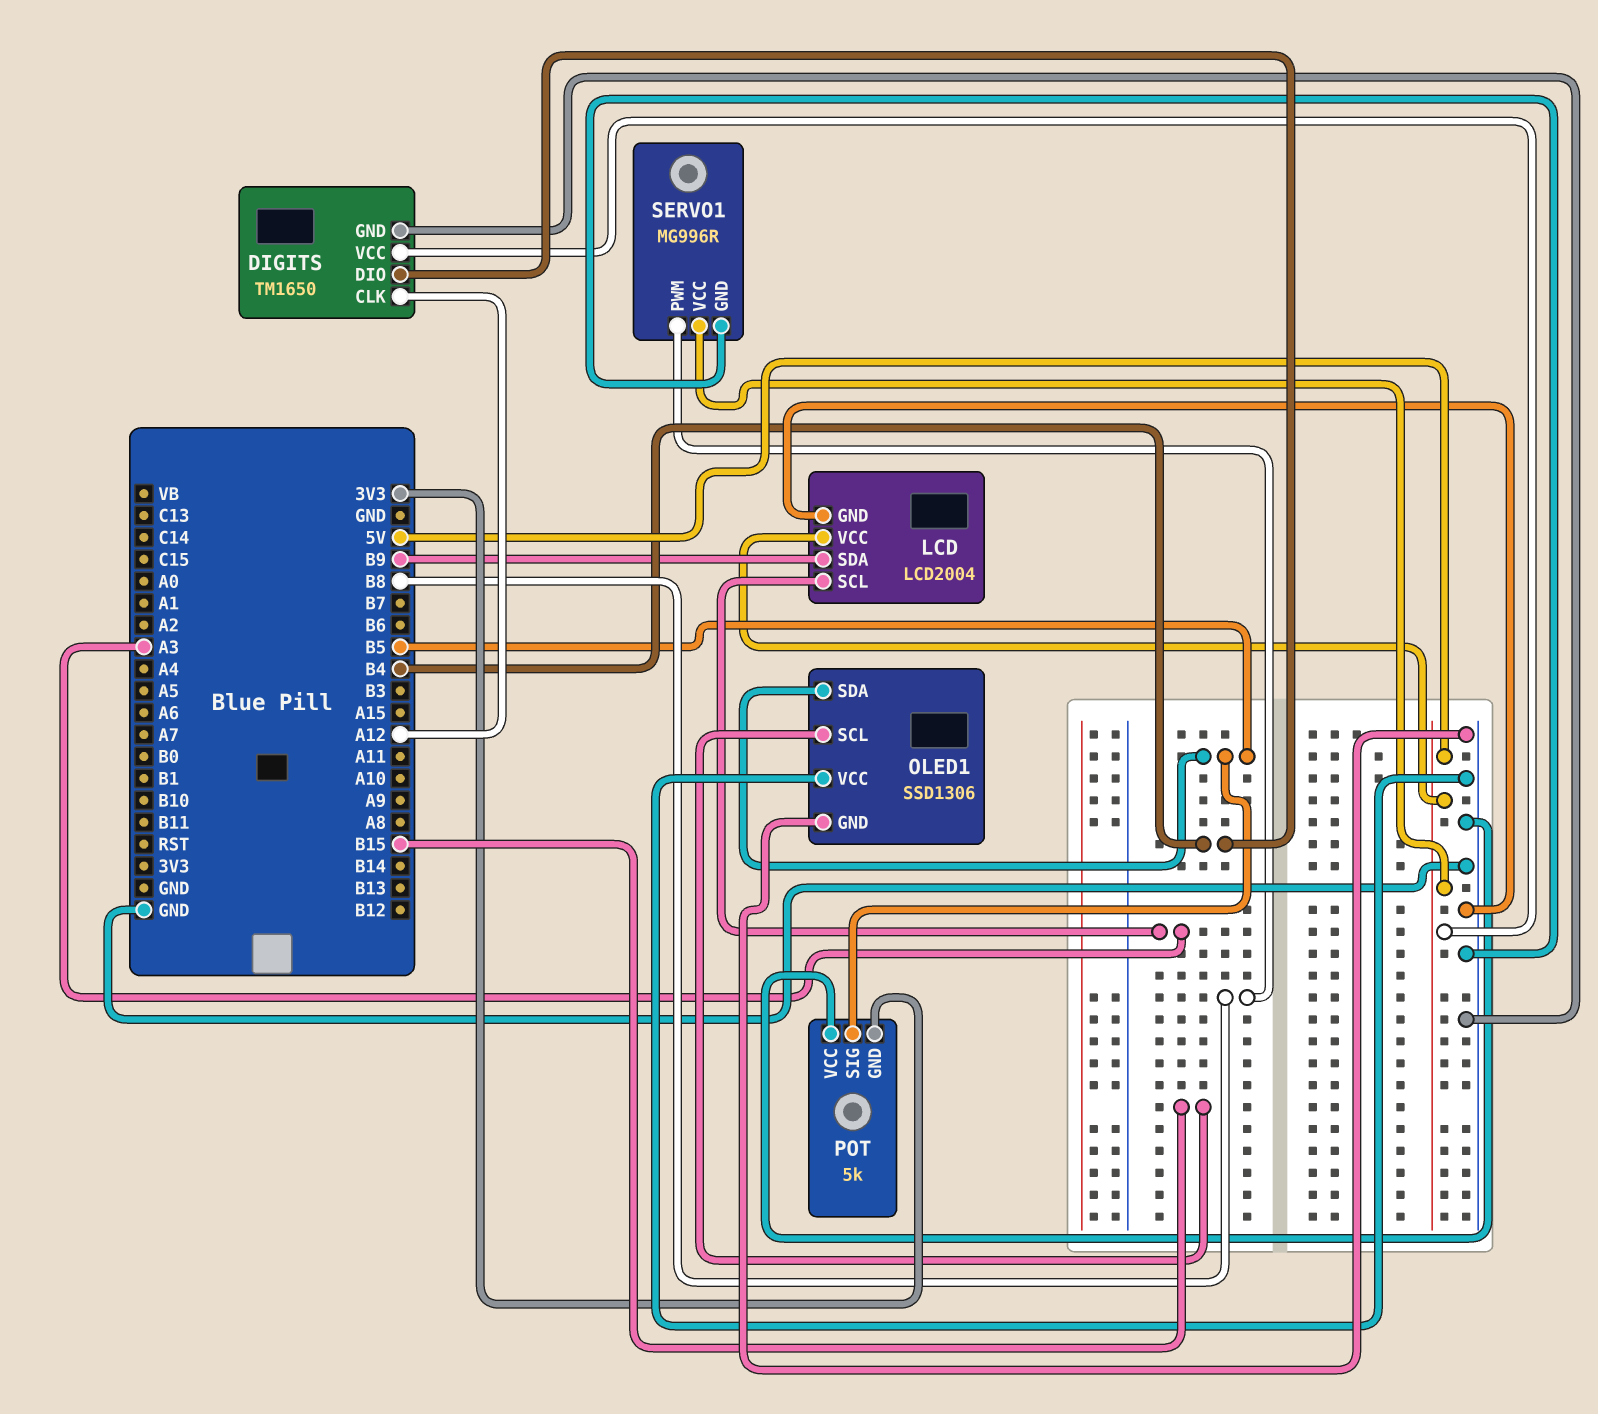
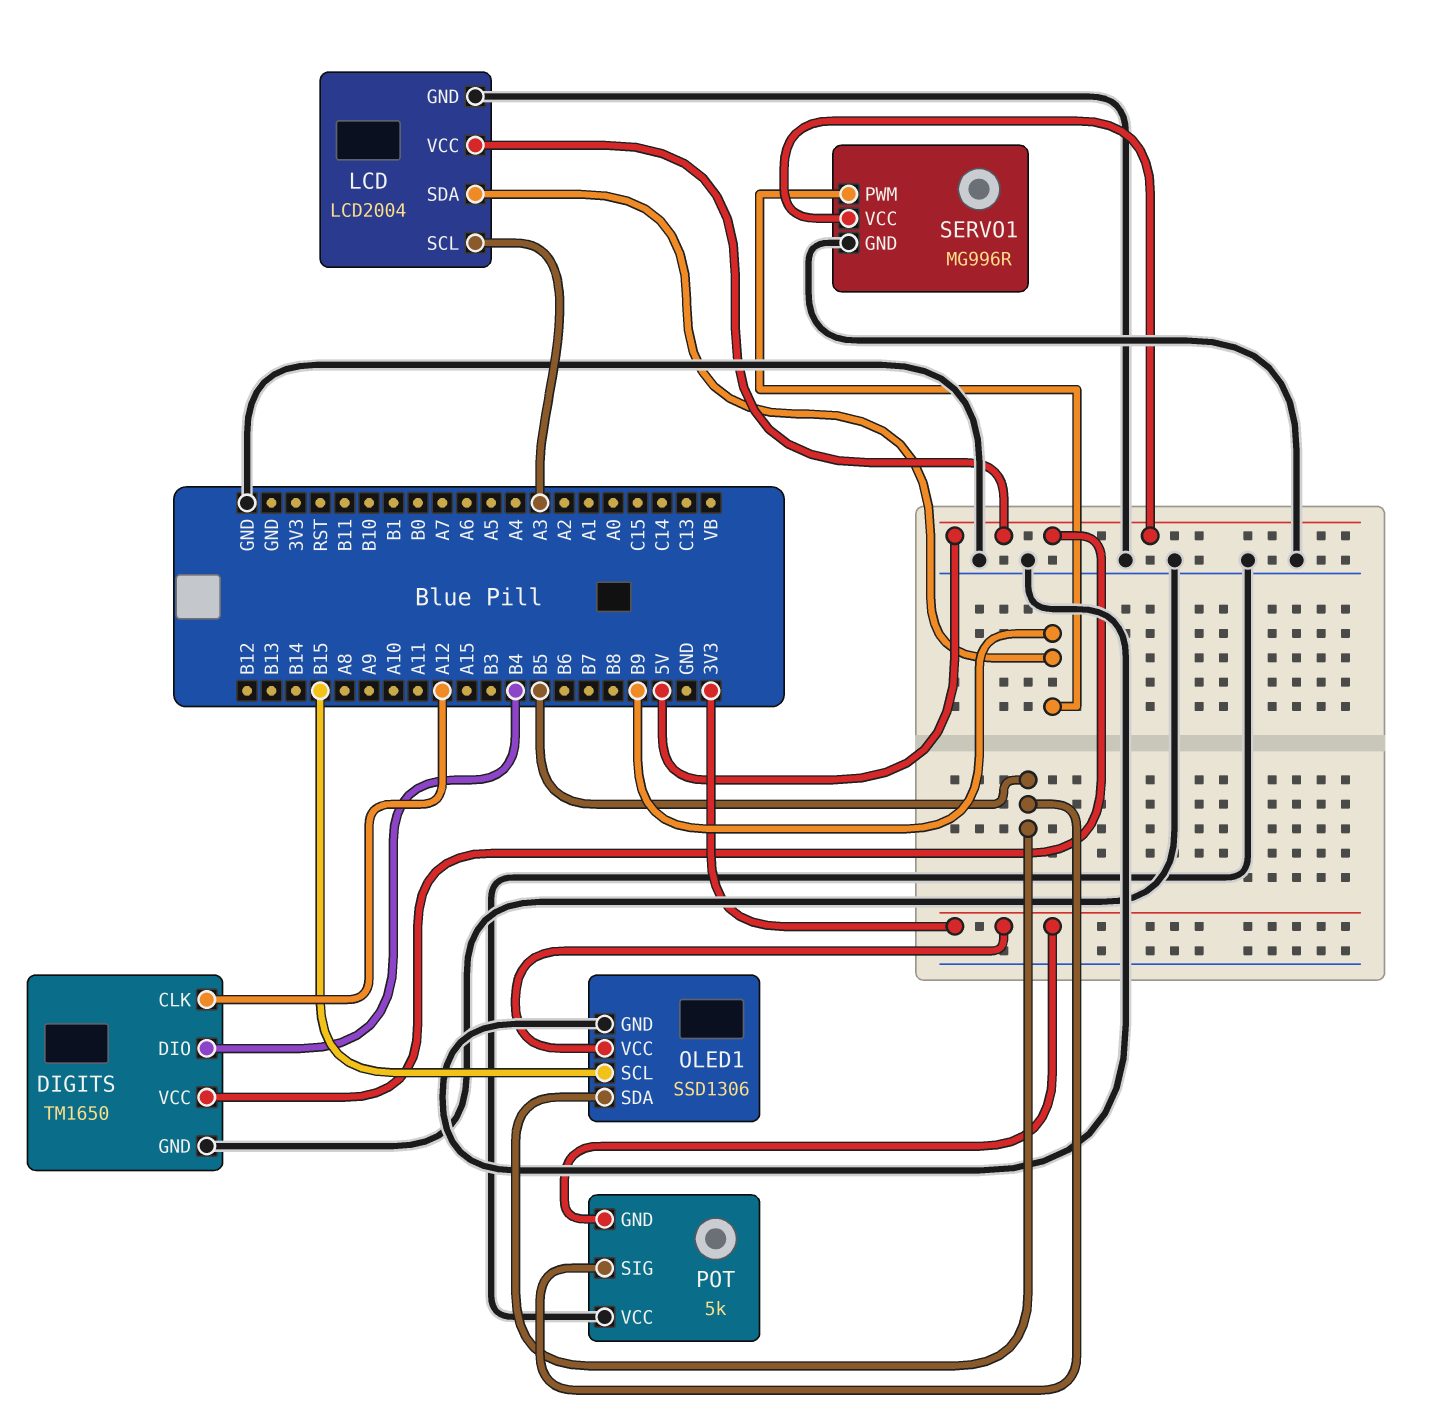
OLED1 pin VCC: GND -> 3V3
SERVO1 pin PWM: B8 -> B9

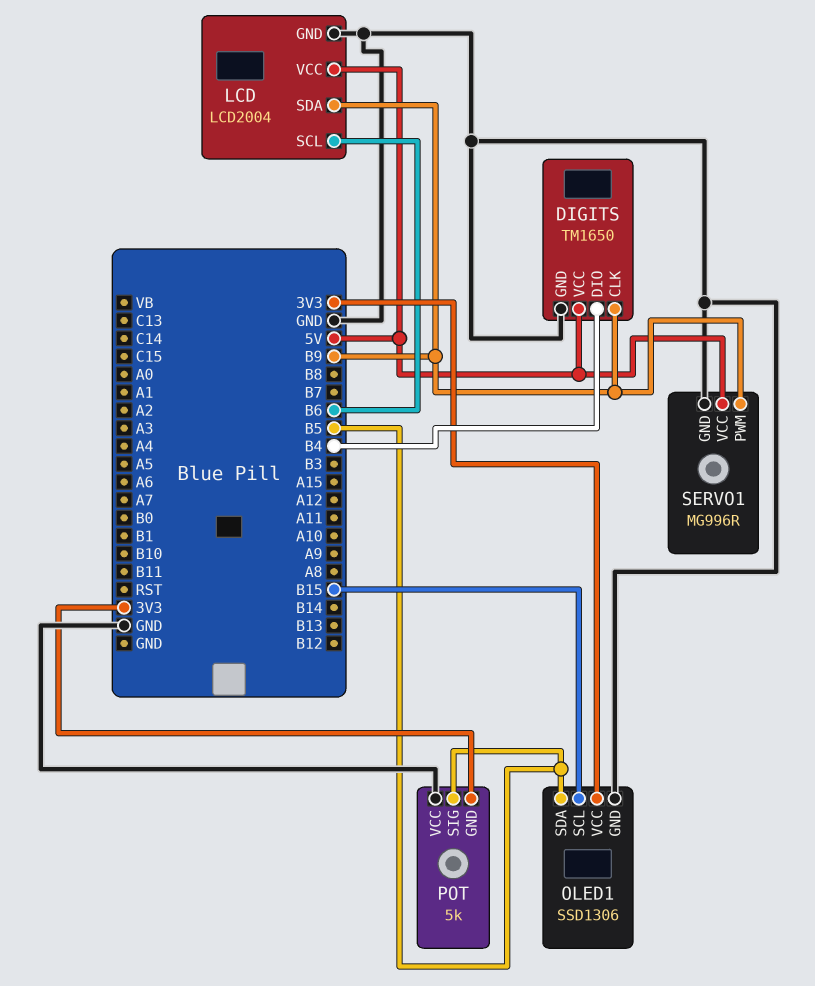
DIGITS pin CLK: A12 -> B9
LCD pin SCL: A3 -> B6

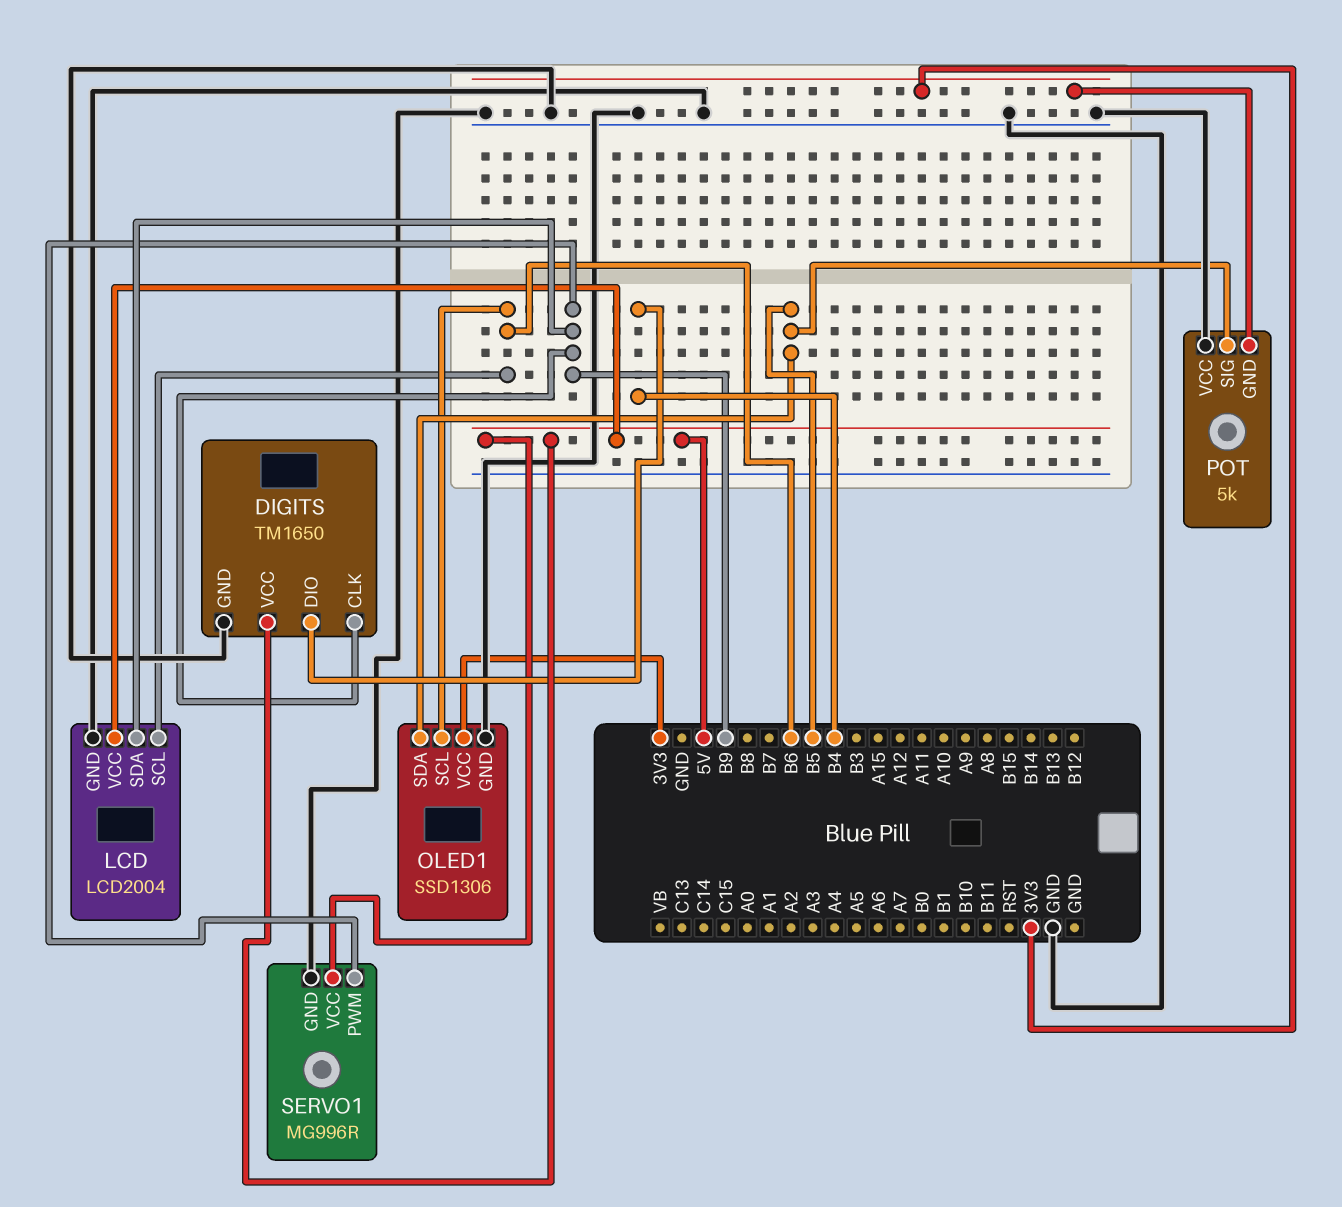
OLED1 pin SCL: B15 -> B6

